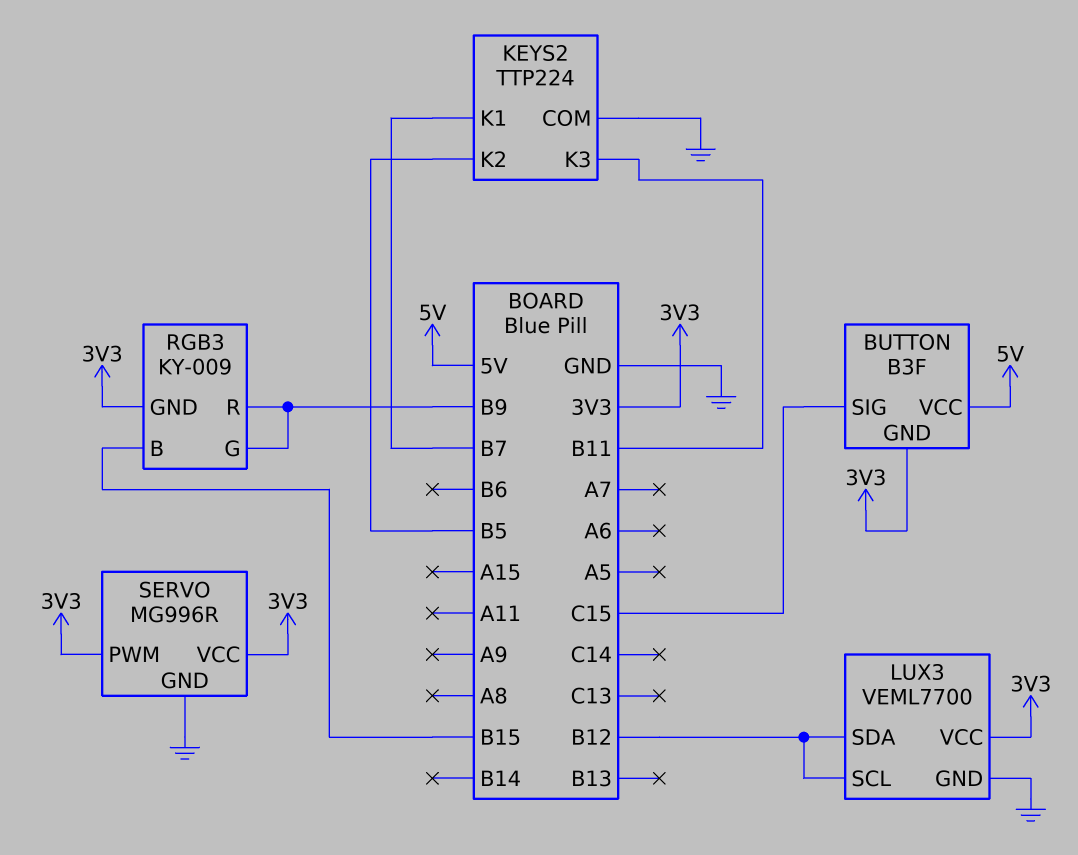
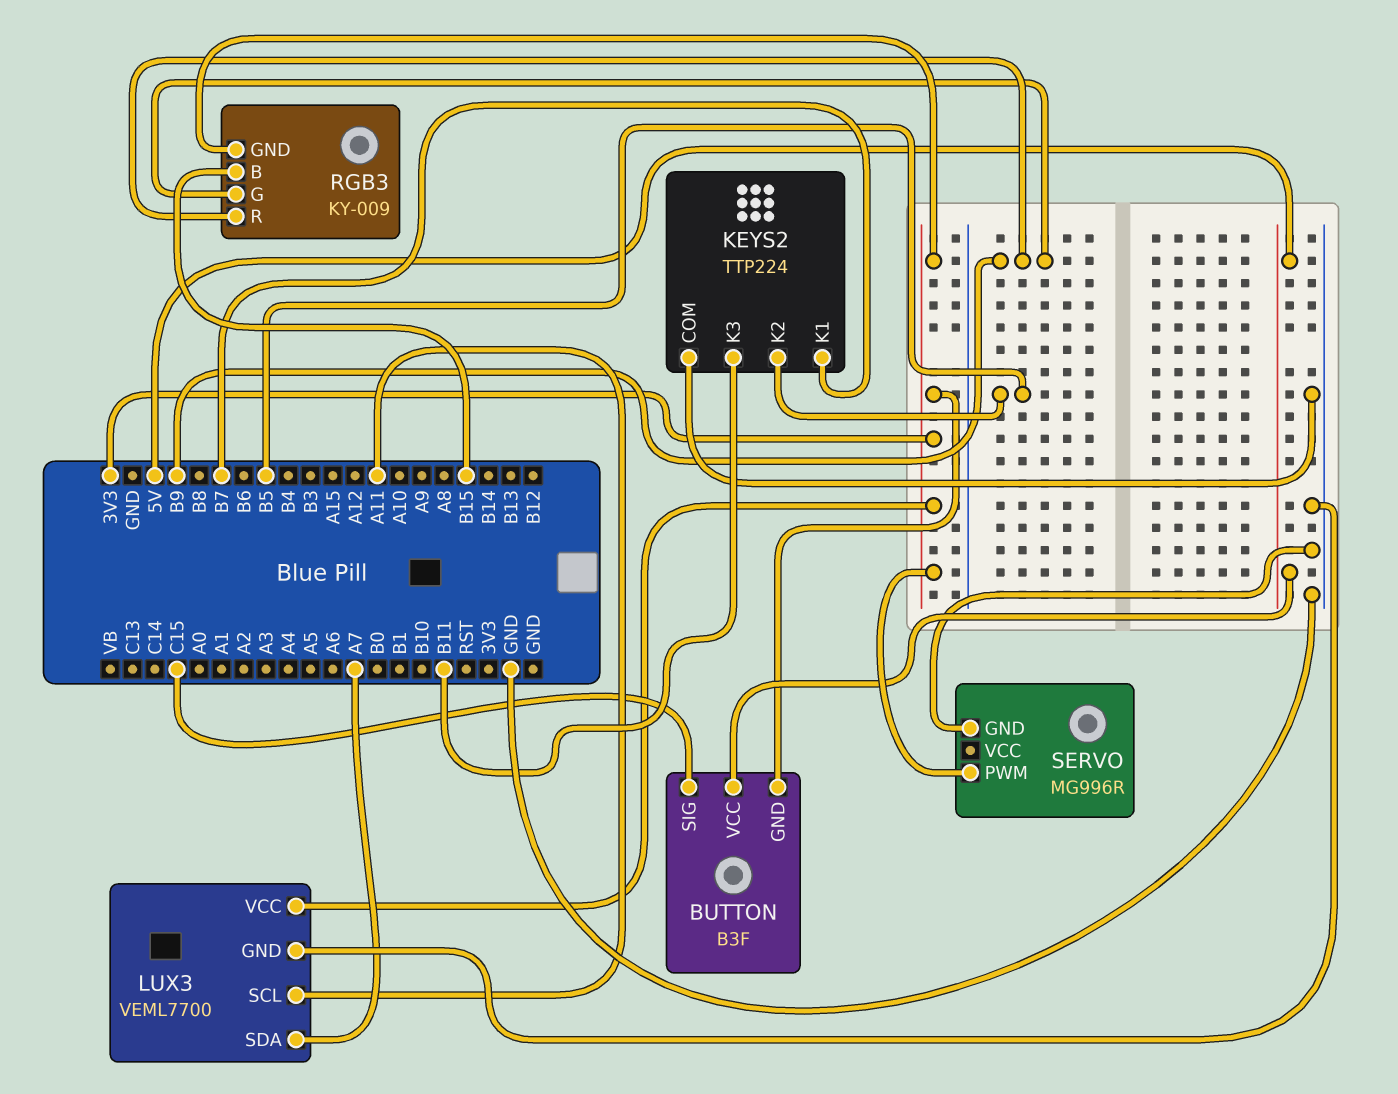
LUX3 pin SCL: B12 -> A11
LUX3 pin SDA: B12 -> A7
SERVO pin VCC: 3V3 -> none

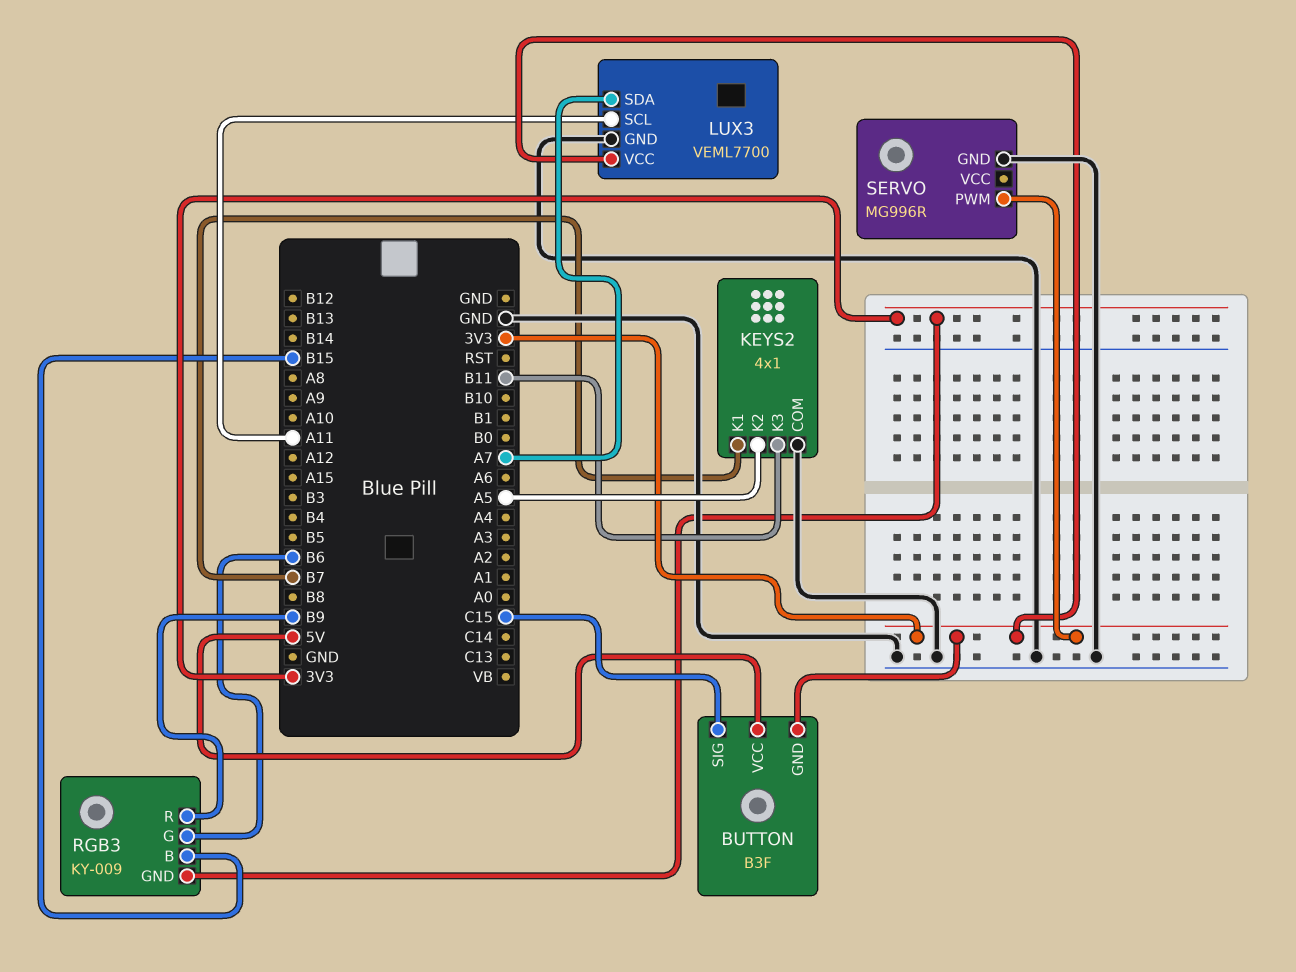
KEYS2: TTP224 -> 4x1
KEYS2 pin K2: B5 -> A5
RGB3 pin G: B9 -> B6

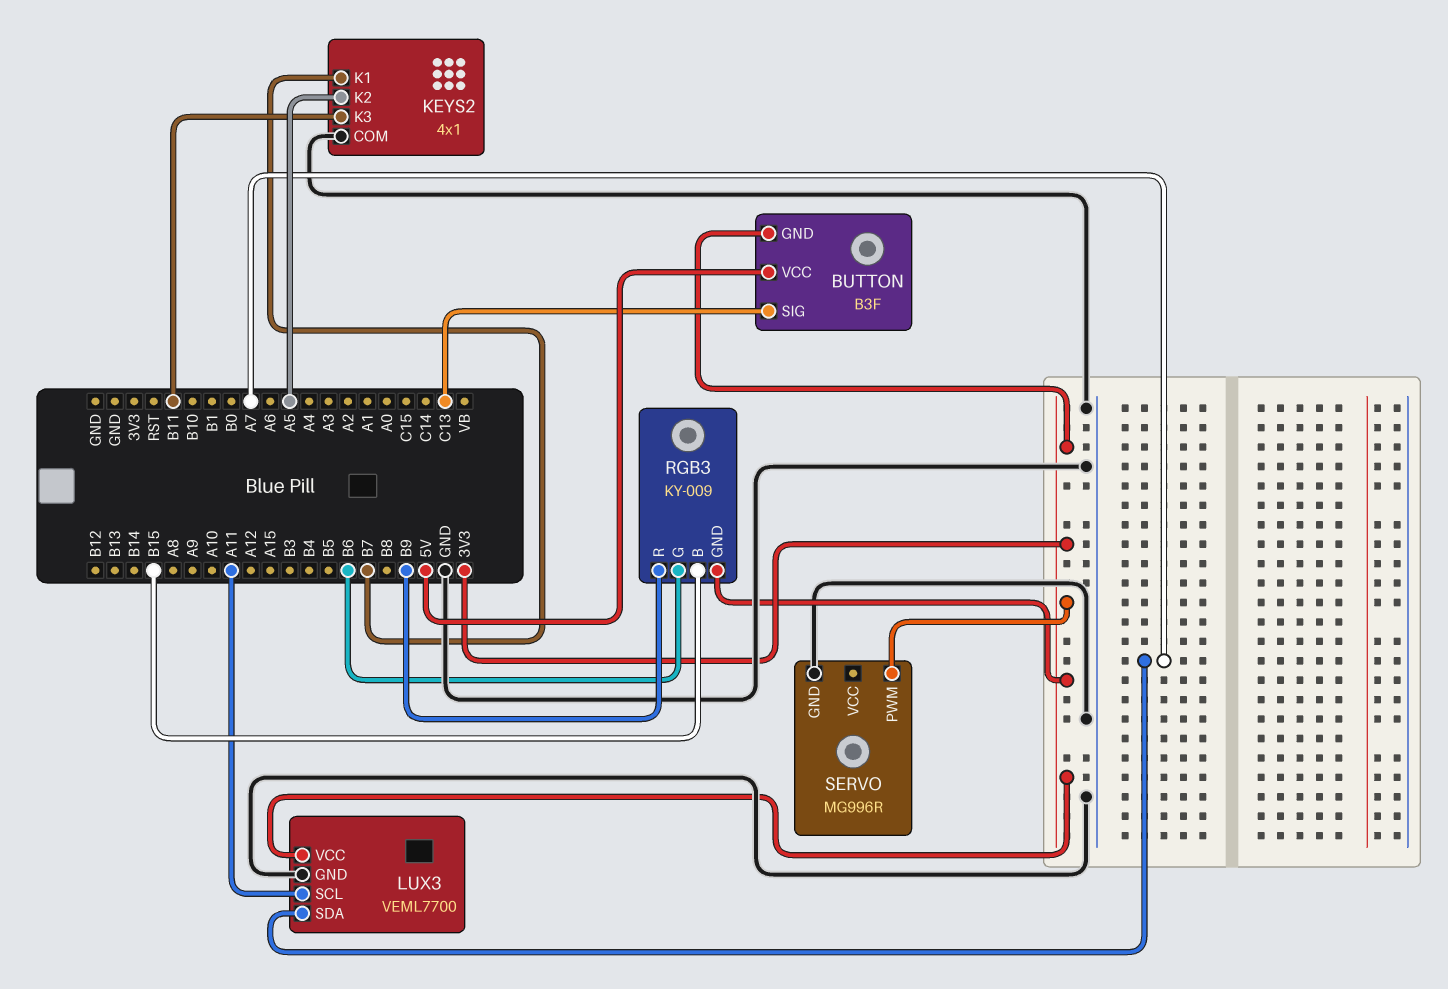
BUTTON pin SIG: C15 -> C13

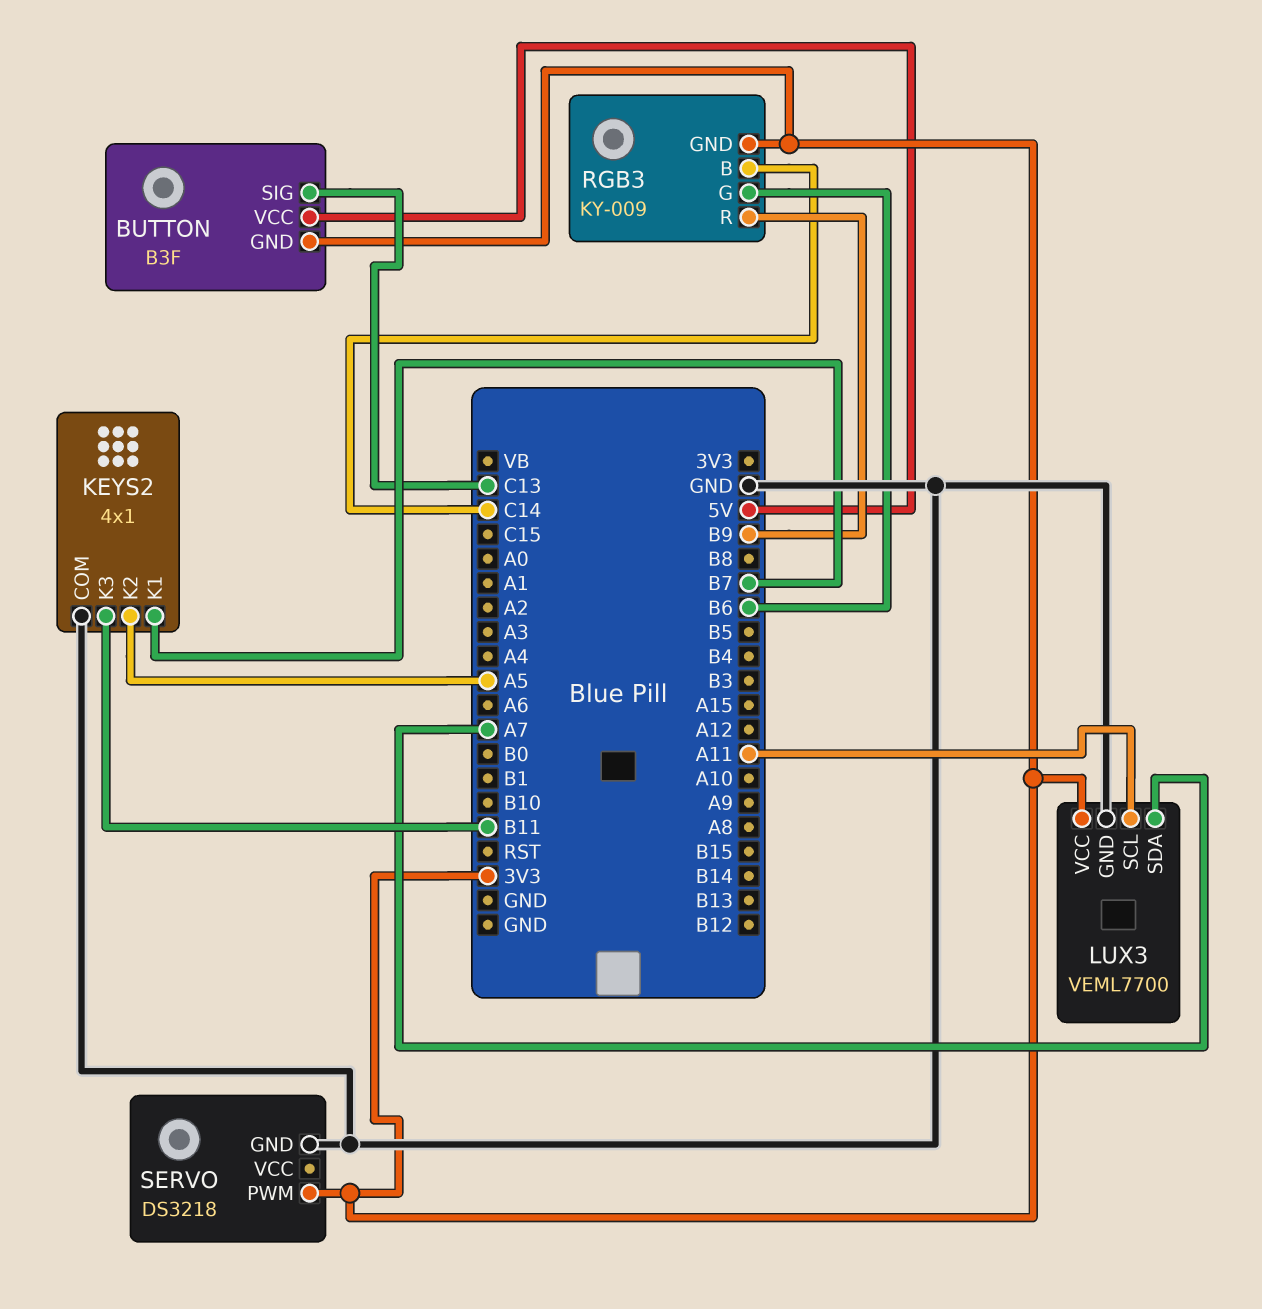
RGB3 pin B: B15 -> C14
SERVO: MG996R -> DS3218

